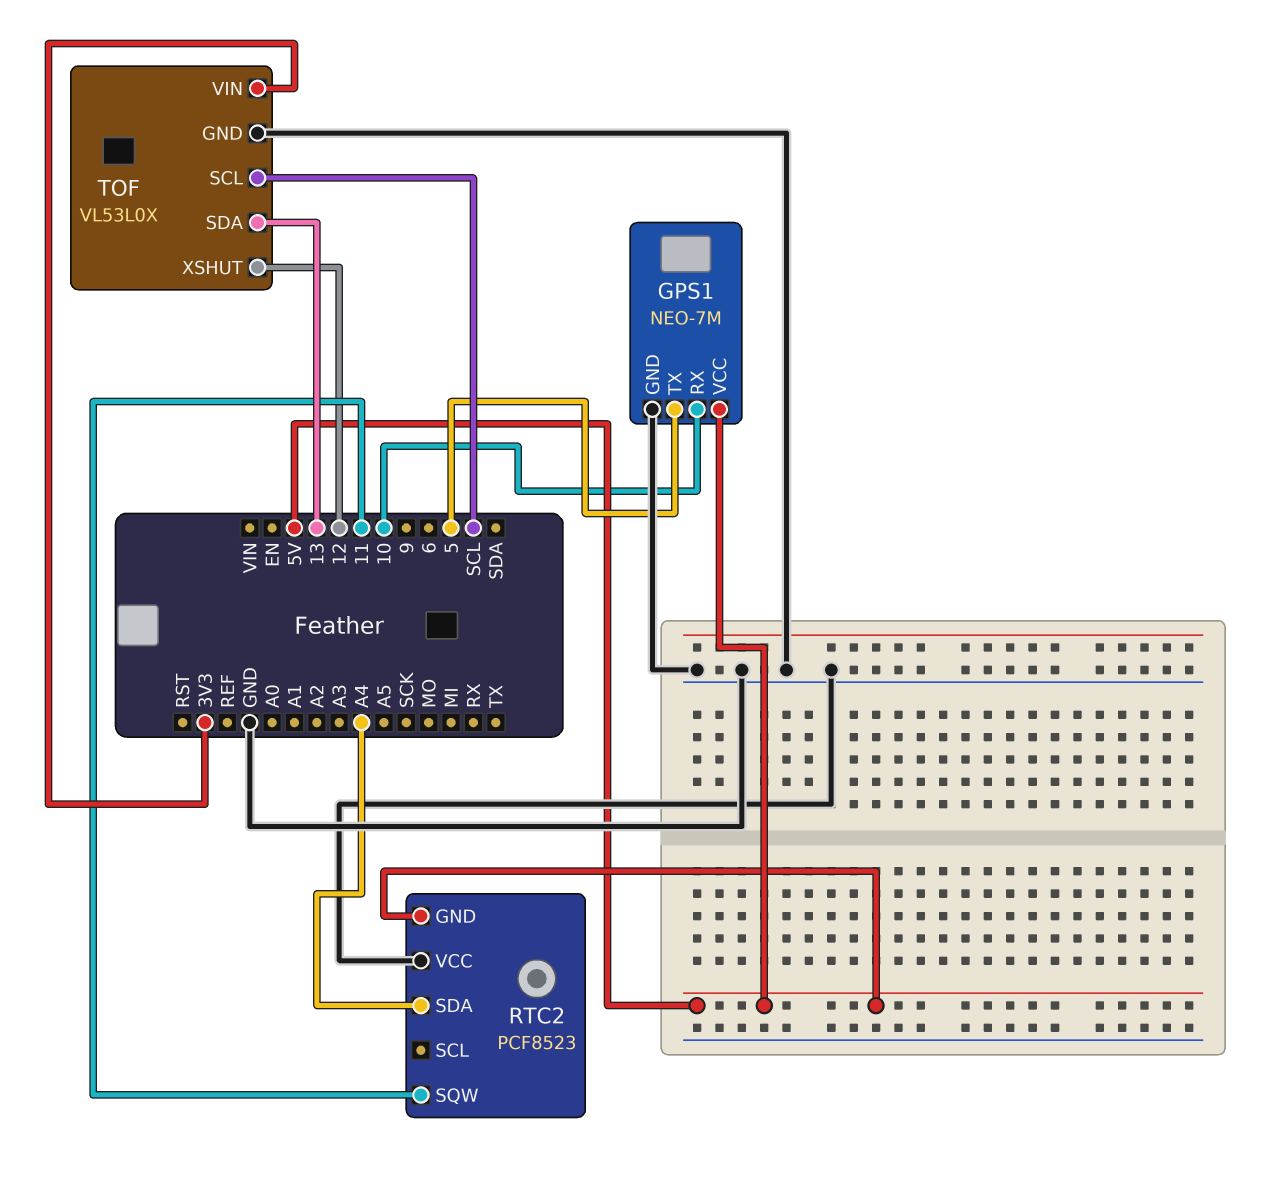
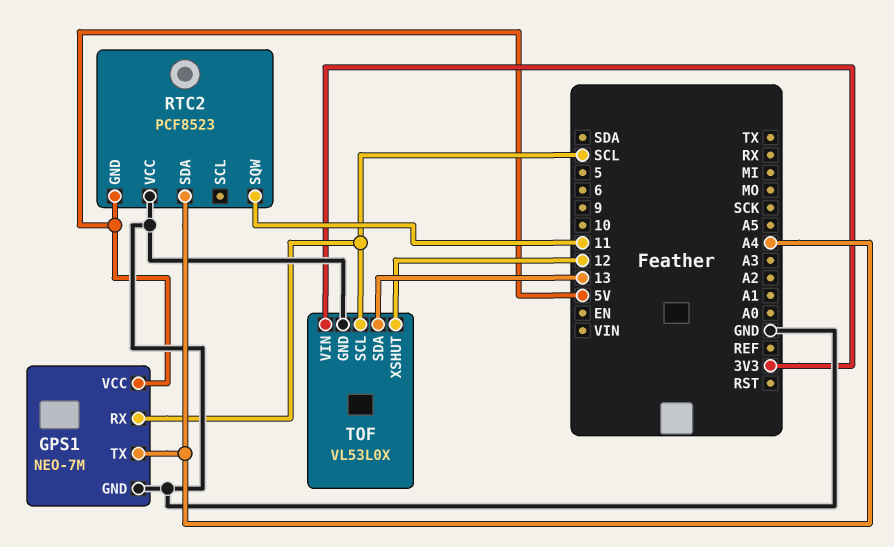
GPS1 pin RX: 10 -> SCL
GPS1 pin TX: 5 -> A4

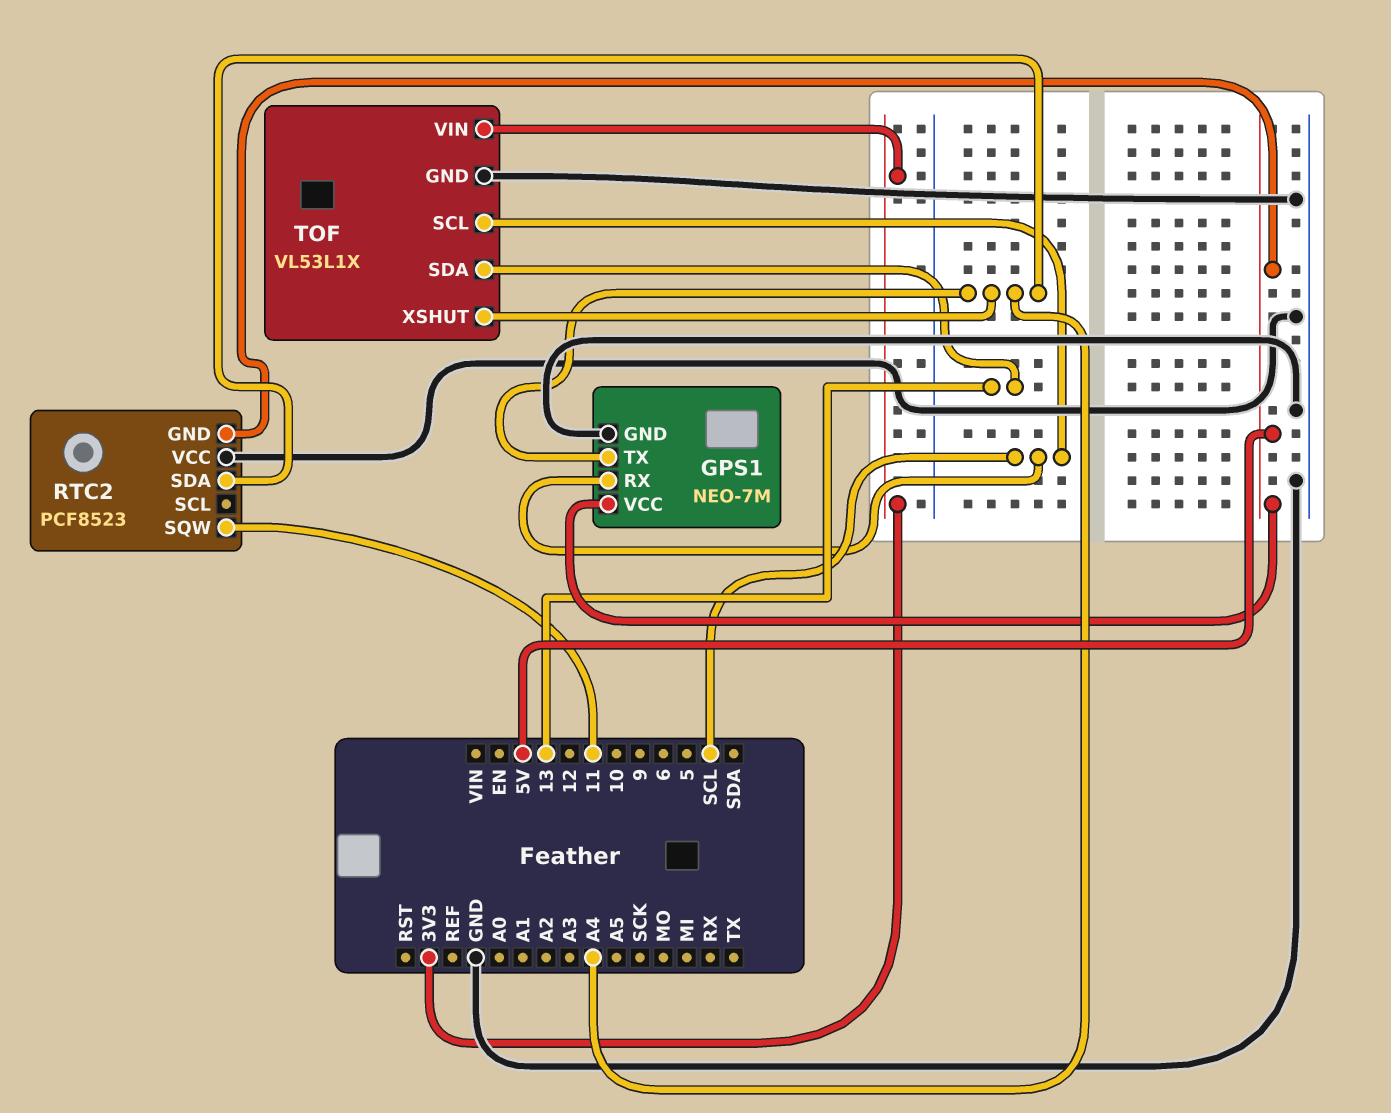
TOF: VL53L0X -> VL53L1X
TOF pin XSHUT: 12 -> A4

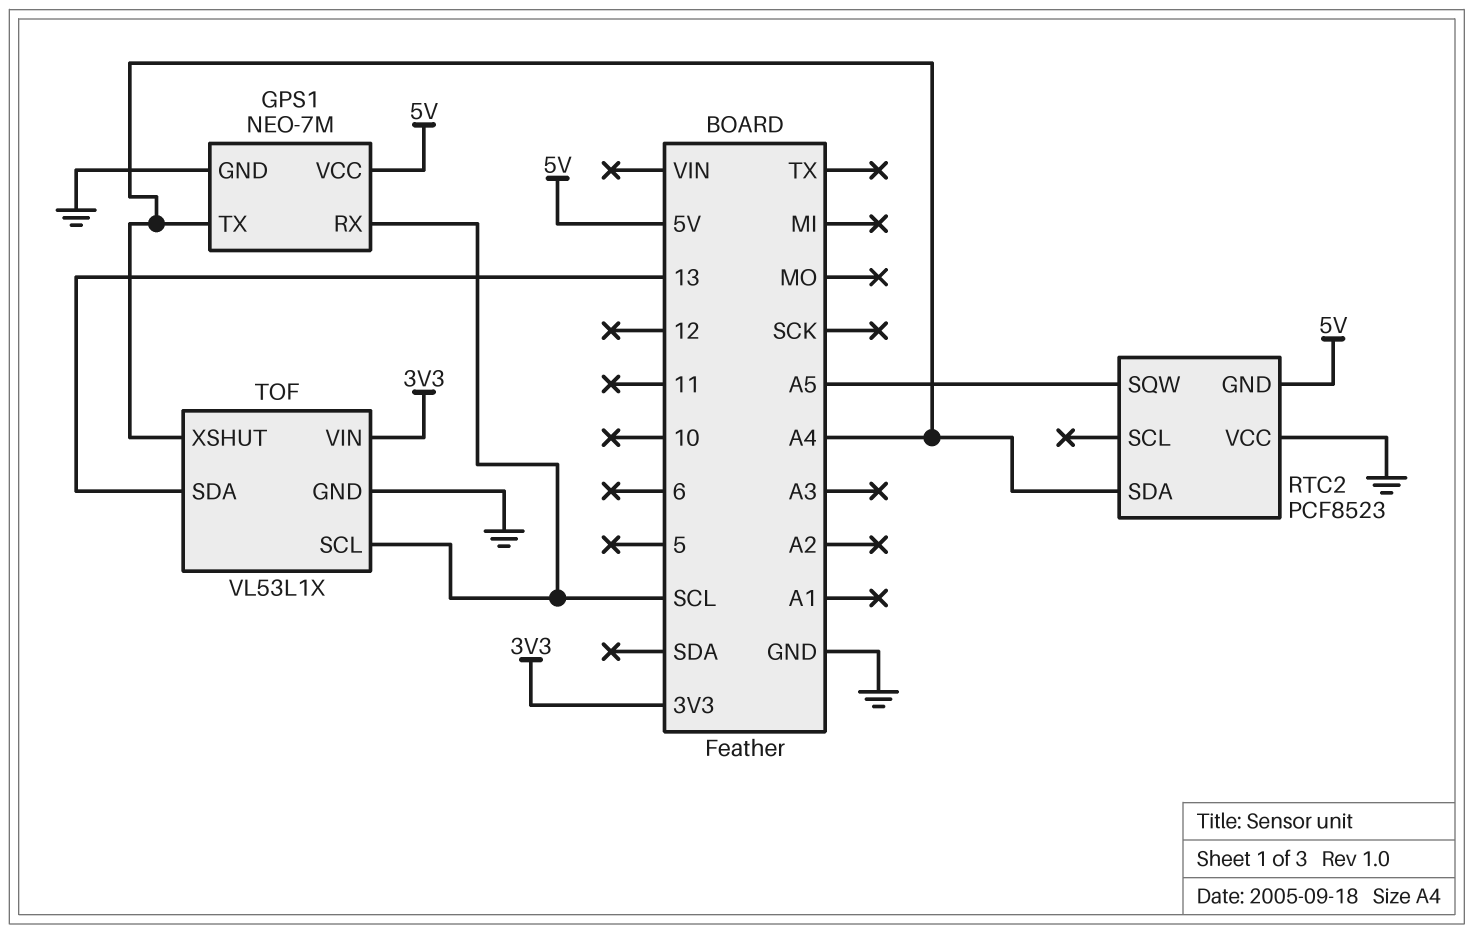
RTC2 pin SQW: 11 -> A5

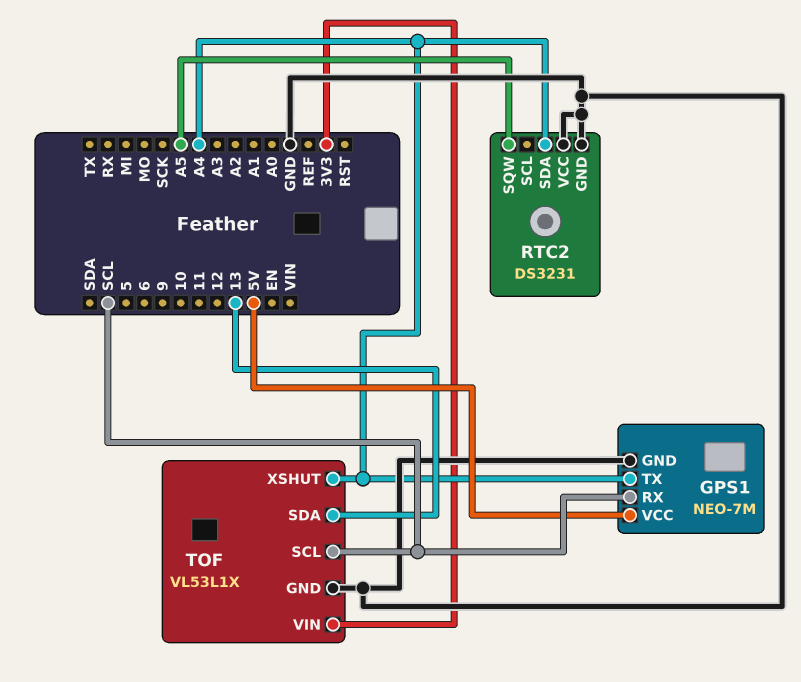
RTC2: PCF8523 -> DS3231
RTC2 pin GND: 5V -> GND

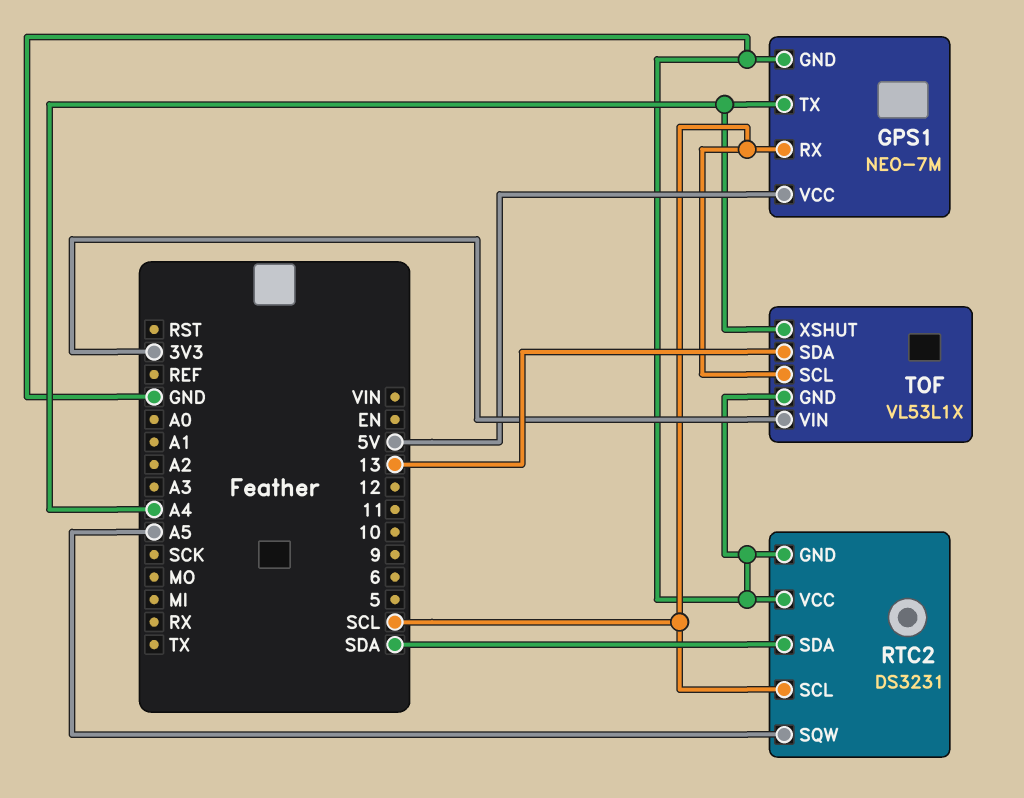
RTC2 pin SCL: none -> SCL
RTC2 pin SDA: A4 -> SDA

